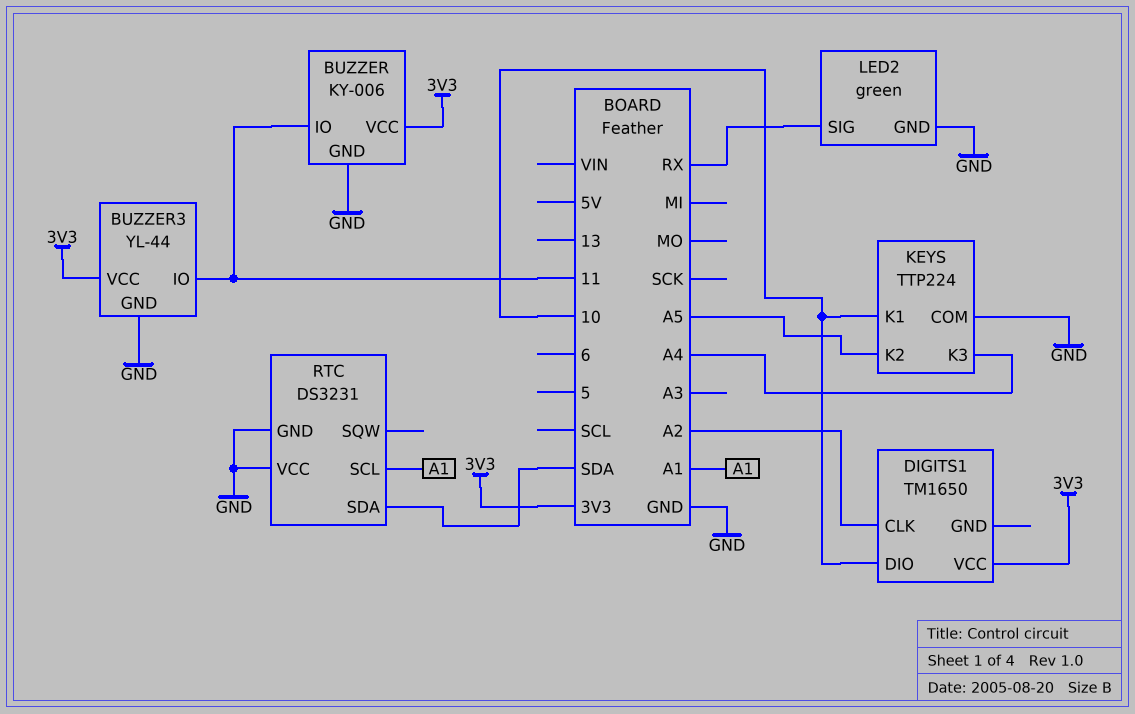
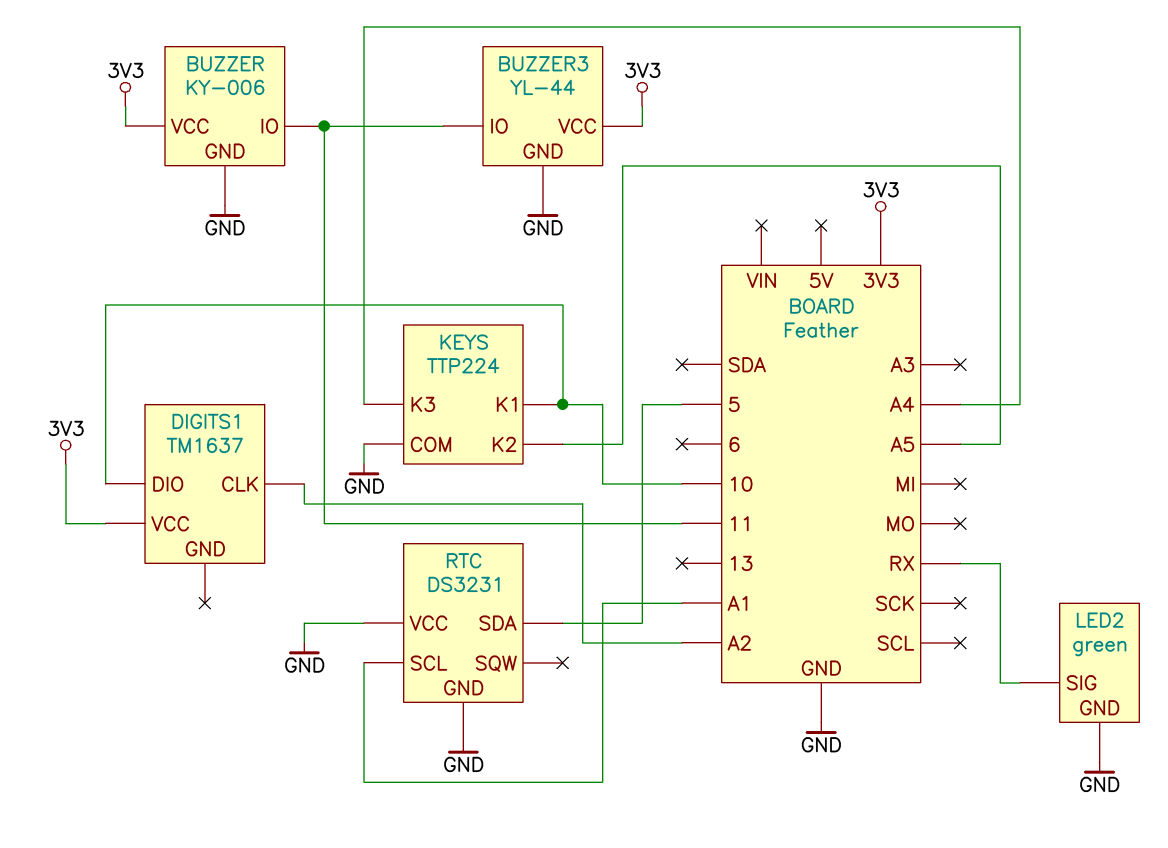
DIGITS1: TM1650 -> TM1637
RTC pin SDA: SDA -> 5

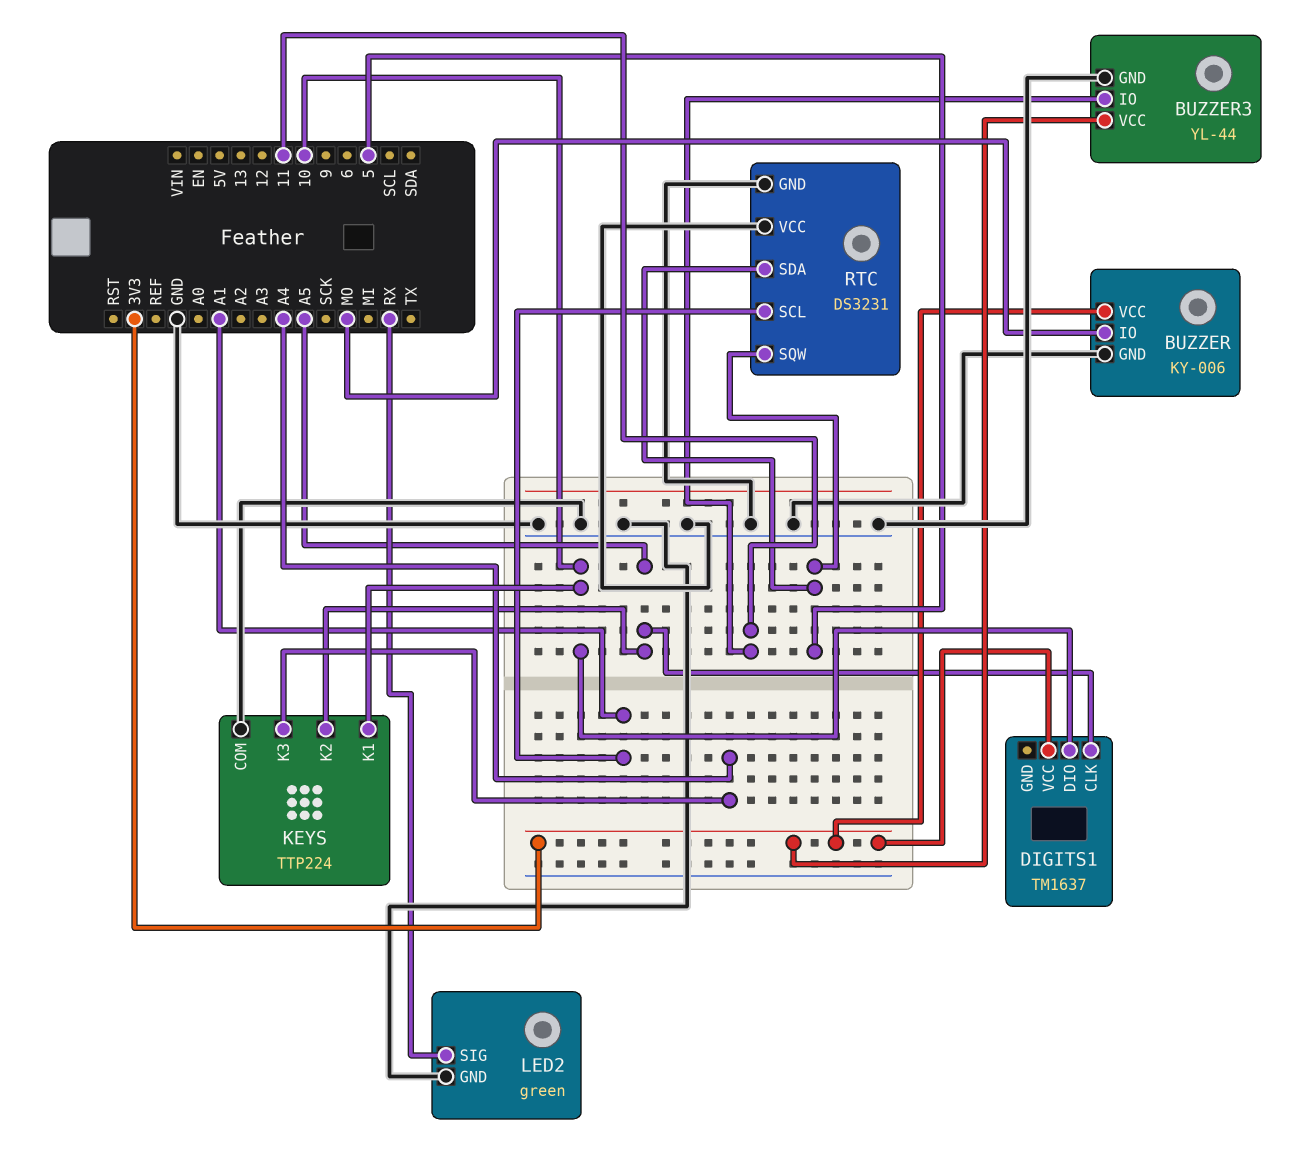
BUZZER pin IO: 11 -> MO
DIGITS1 pin CLK: A2 -> A5
RTC pin SQW: none -> 5

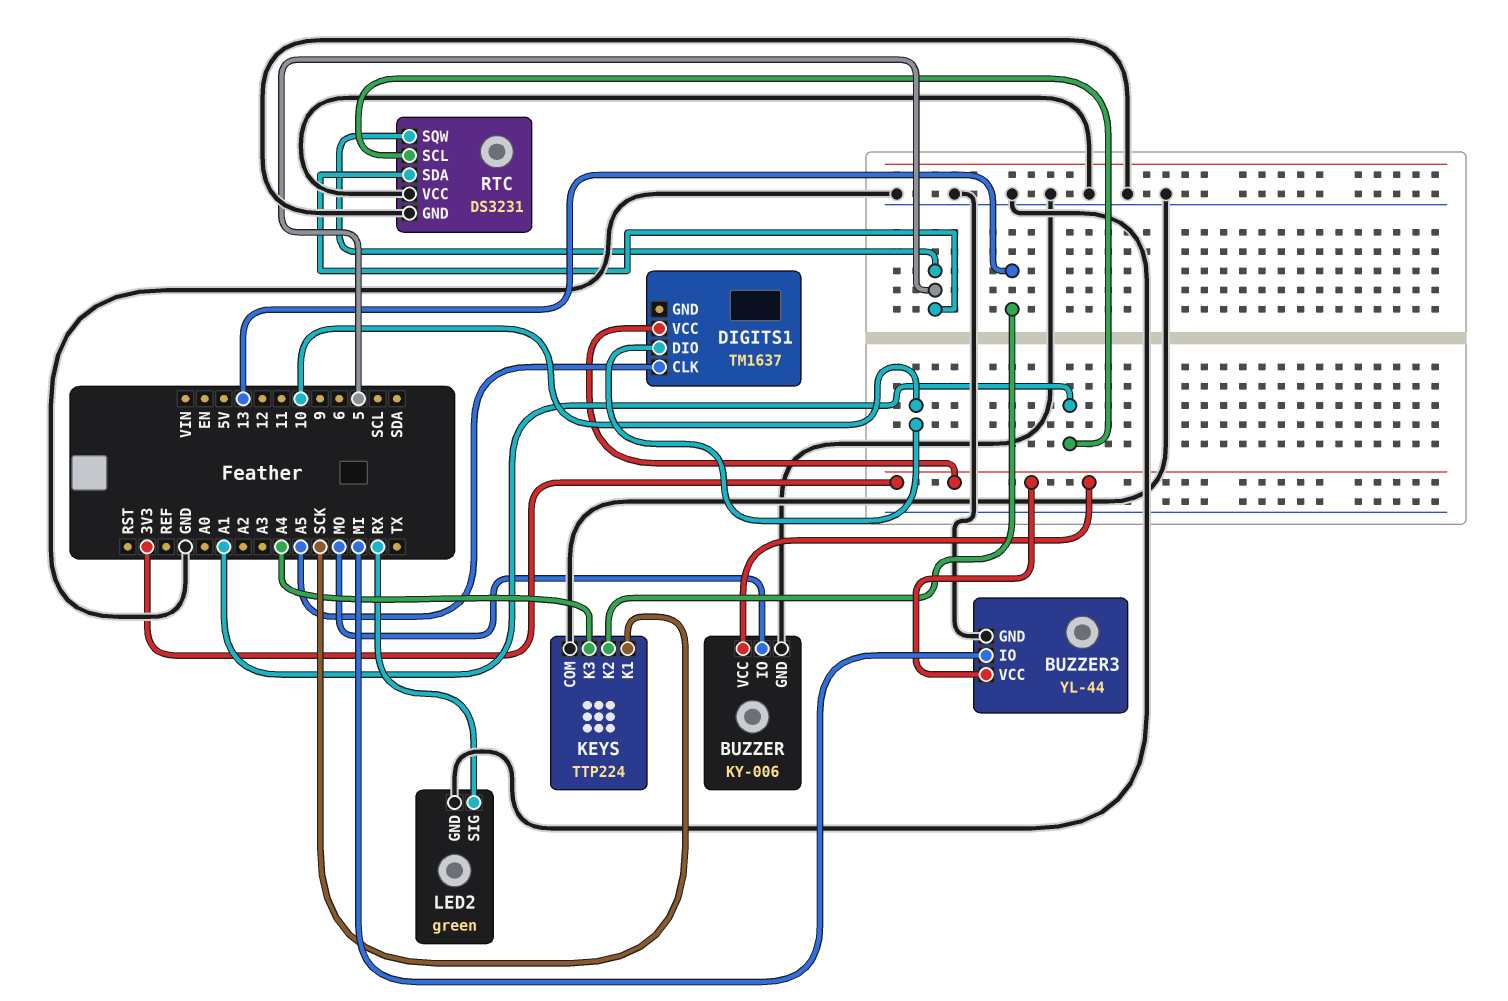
BUZZER3 pin IO: 11 -> MI
KEYS pin K1: 10 -> SCK
KEYS pin K2: A5 -> 13

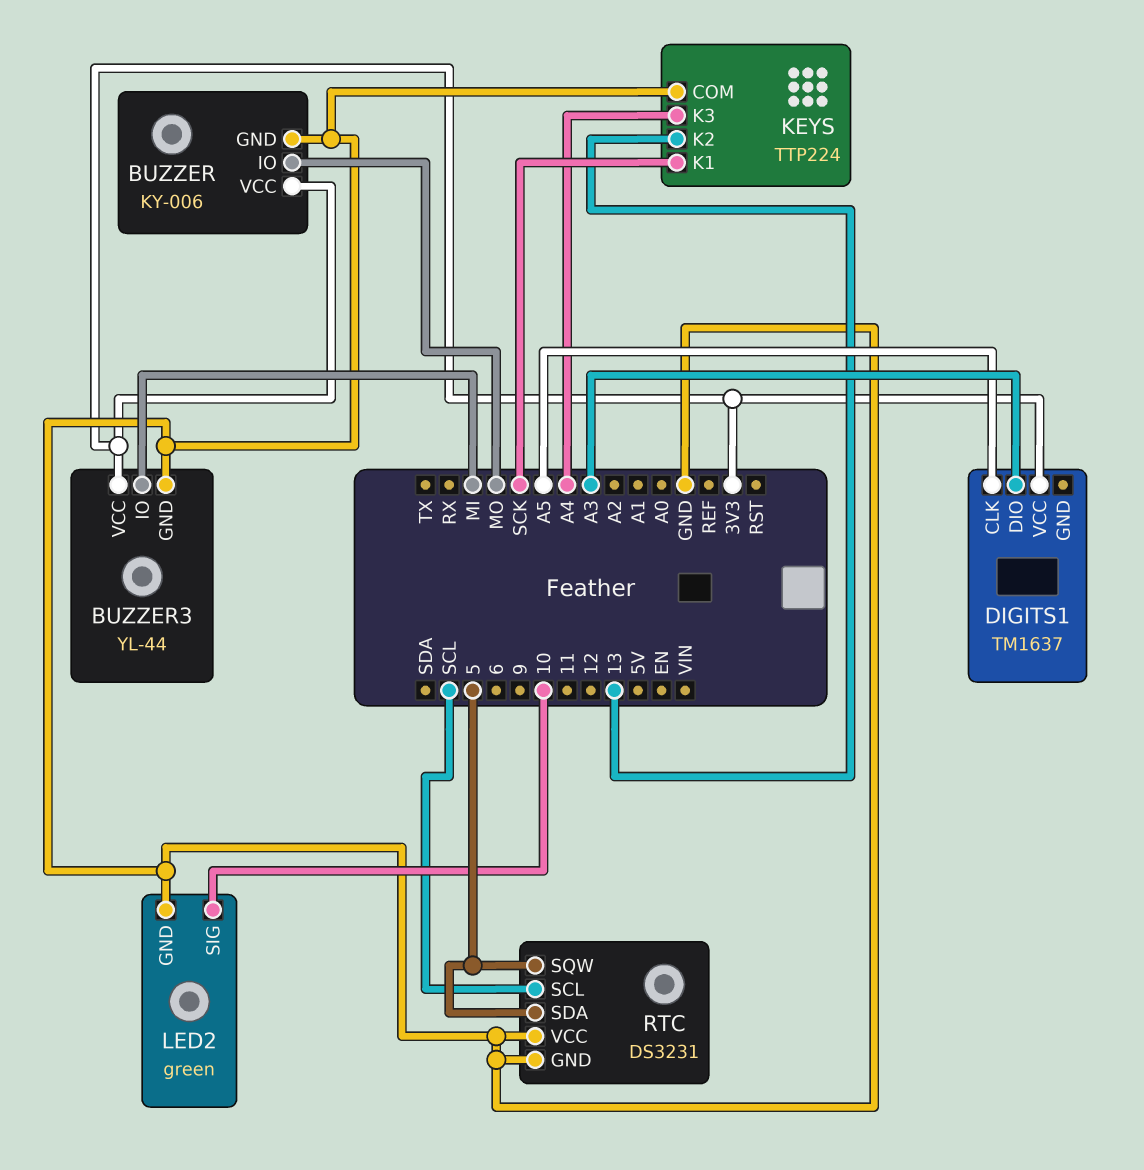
DIGITS1 pin DIO: 10 -> A3
LED2 pin SIG: RX -> 10
RTC pin SCL: A1 -> SCL

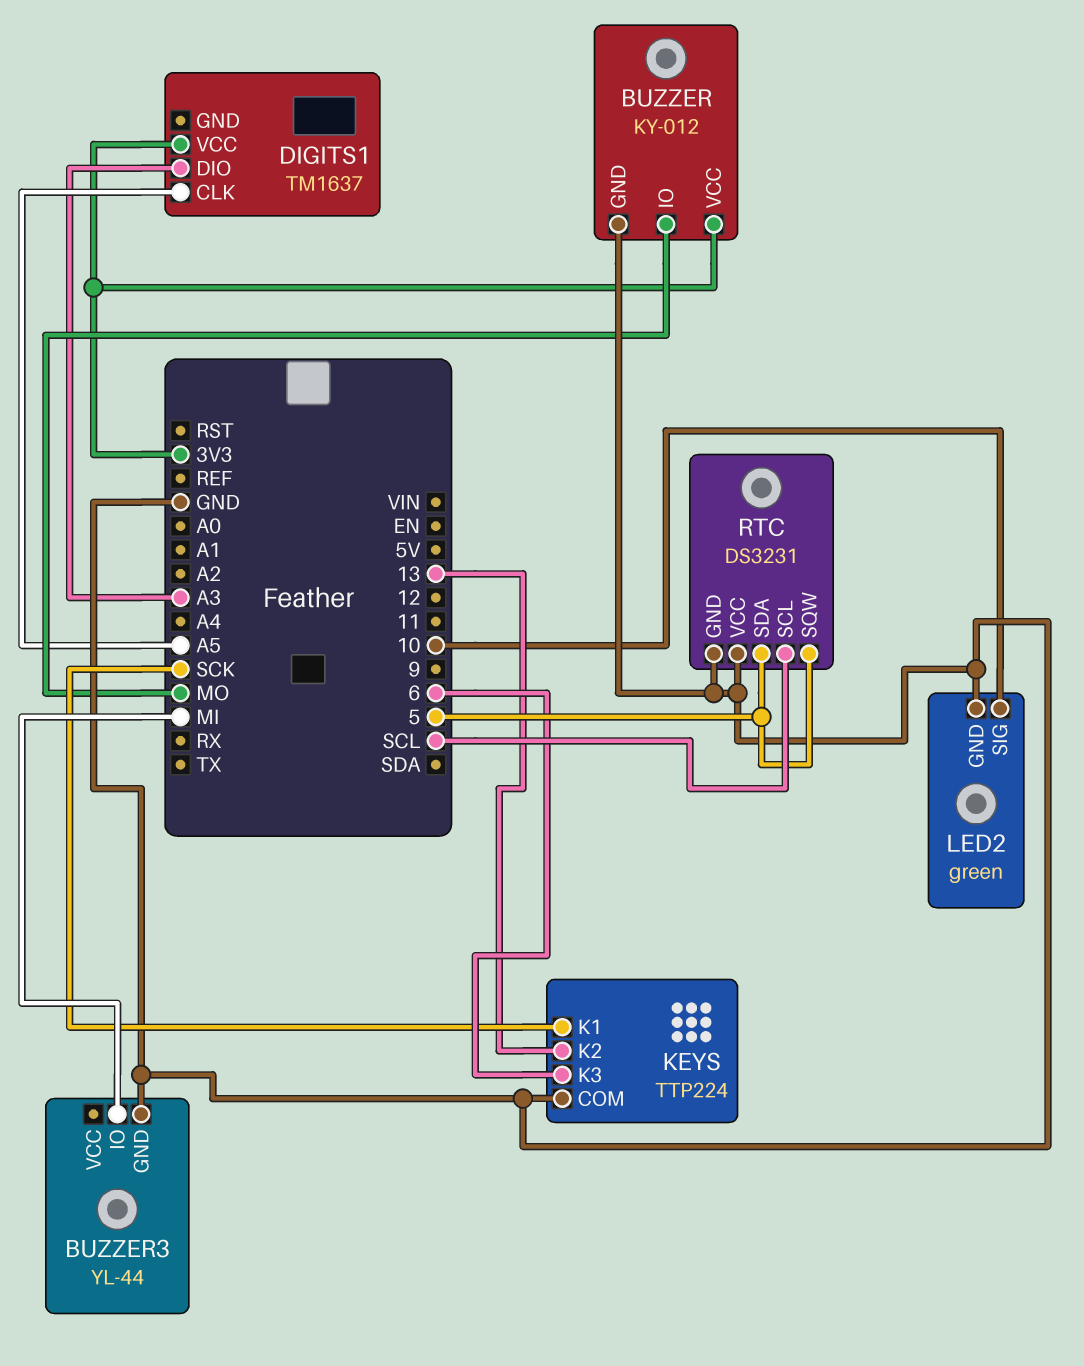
BUZZER: KY-006 -> KY-012
BUZZER3 pin VCC: 3V3 -> none
KEYS pin K3: A4 -> 6

